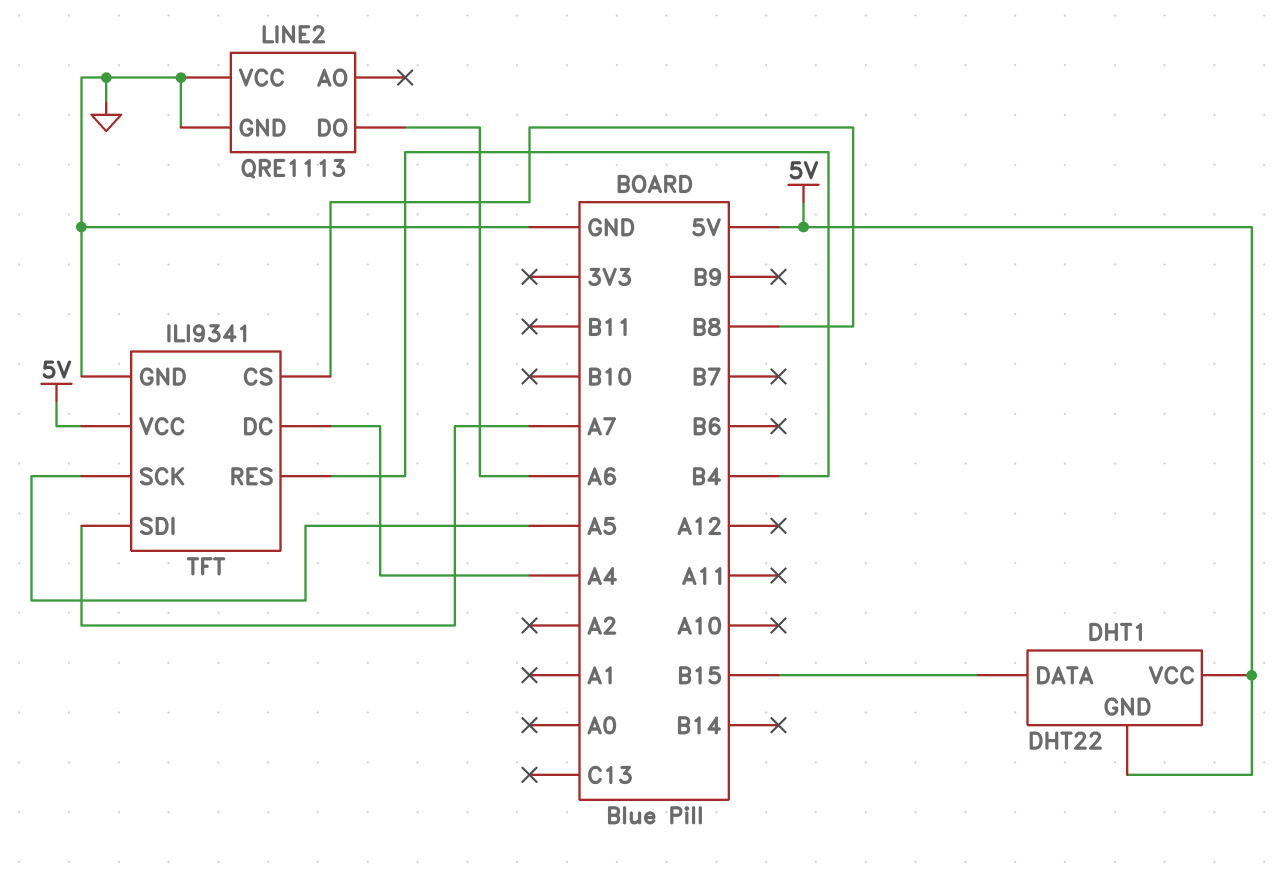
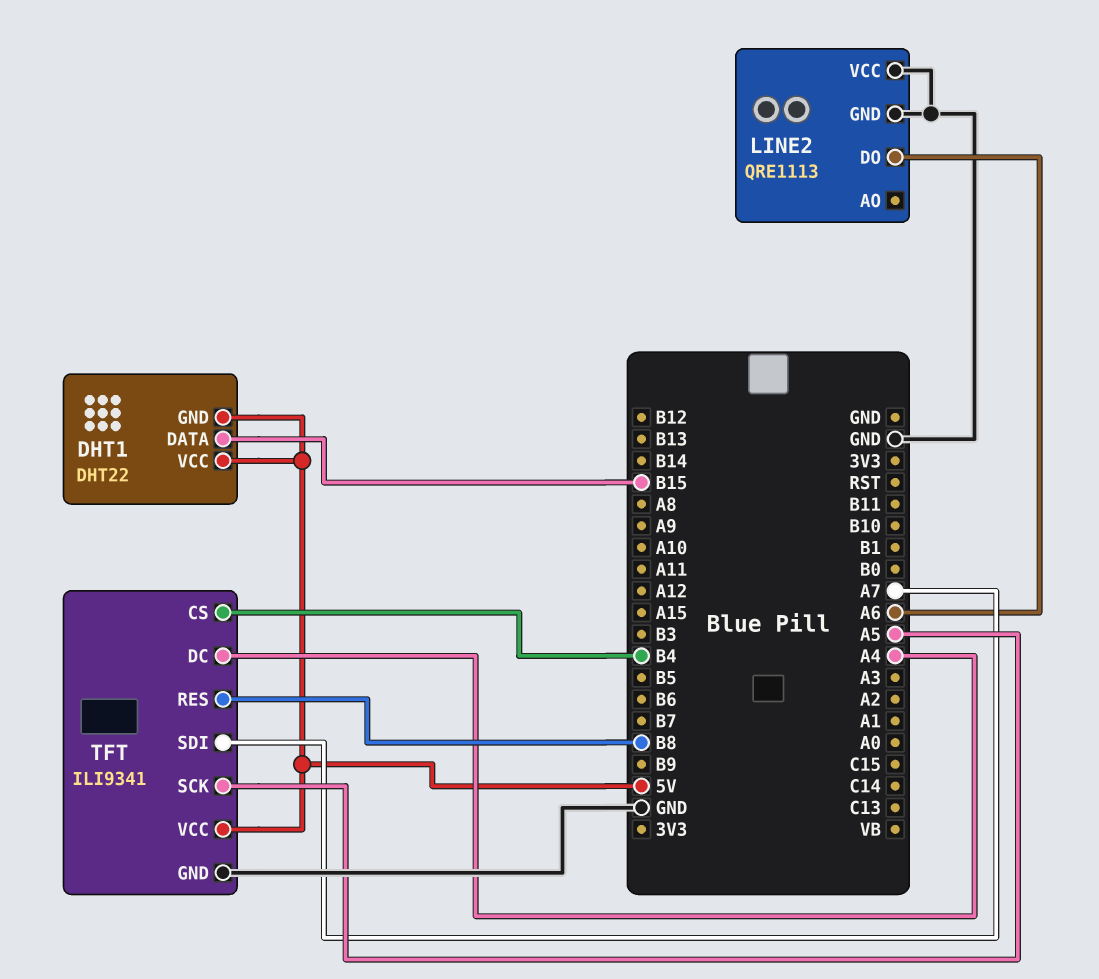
TFT pin CS: B8 -> B4
TFT pin RES: B4 -> B8

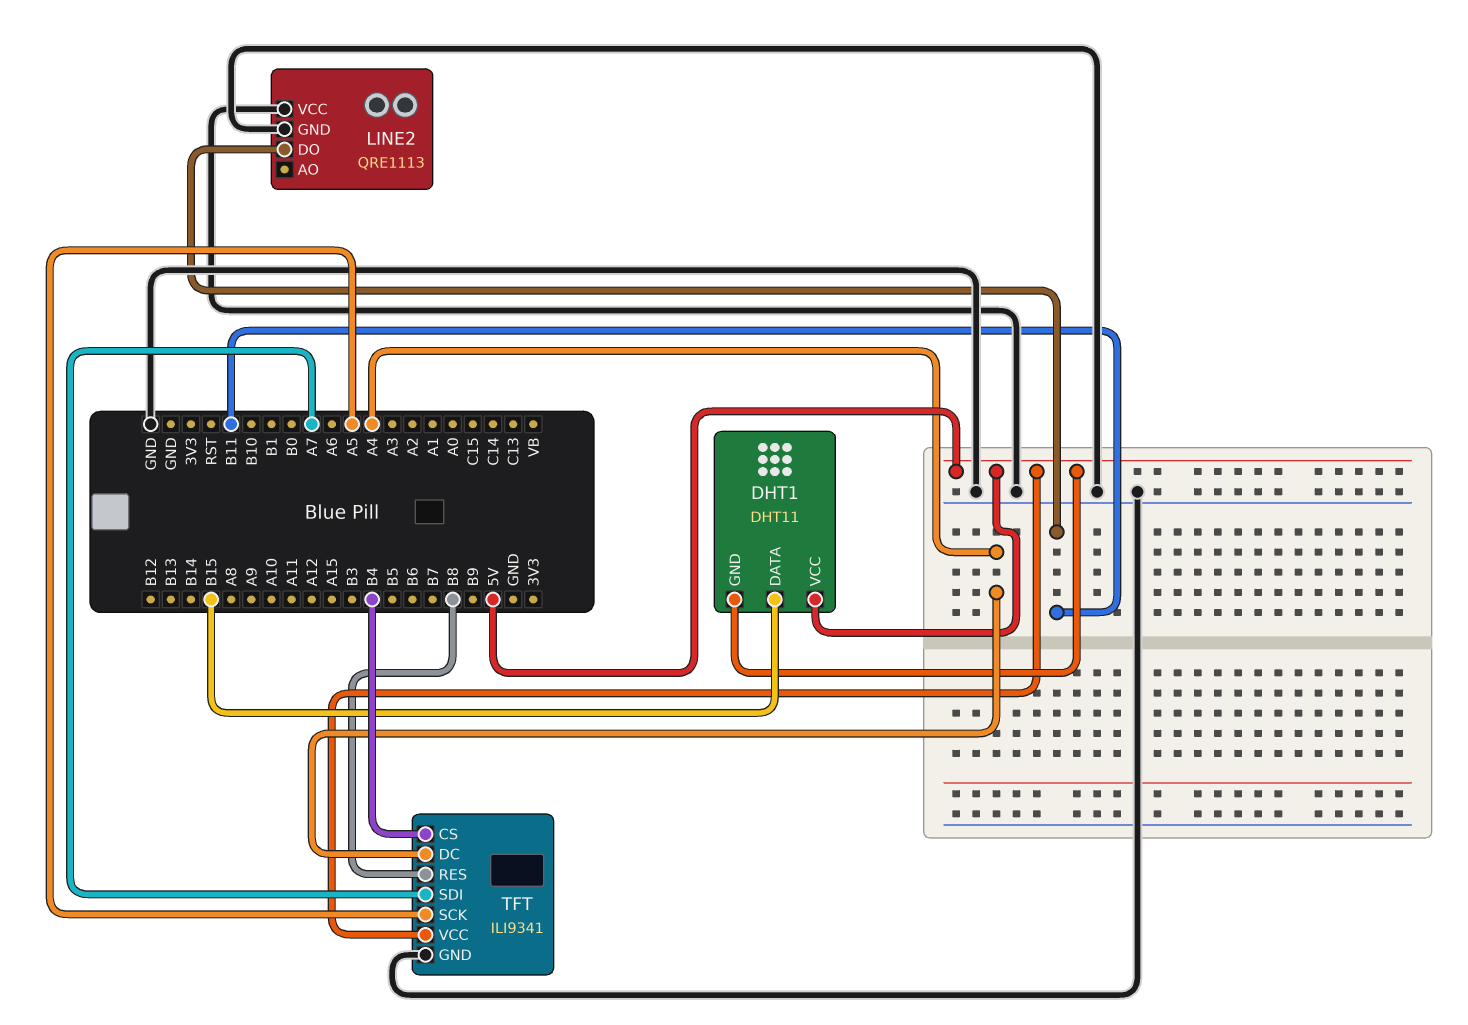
DHT1: DHT22 -> DHT11
LINE2 pin DO: A6 -> B11

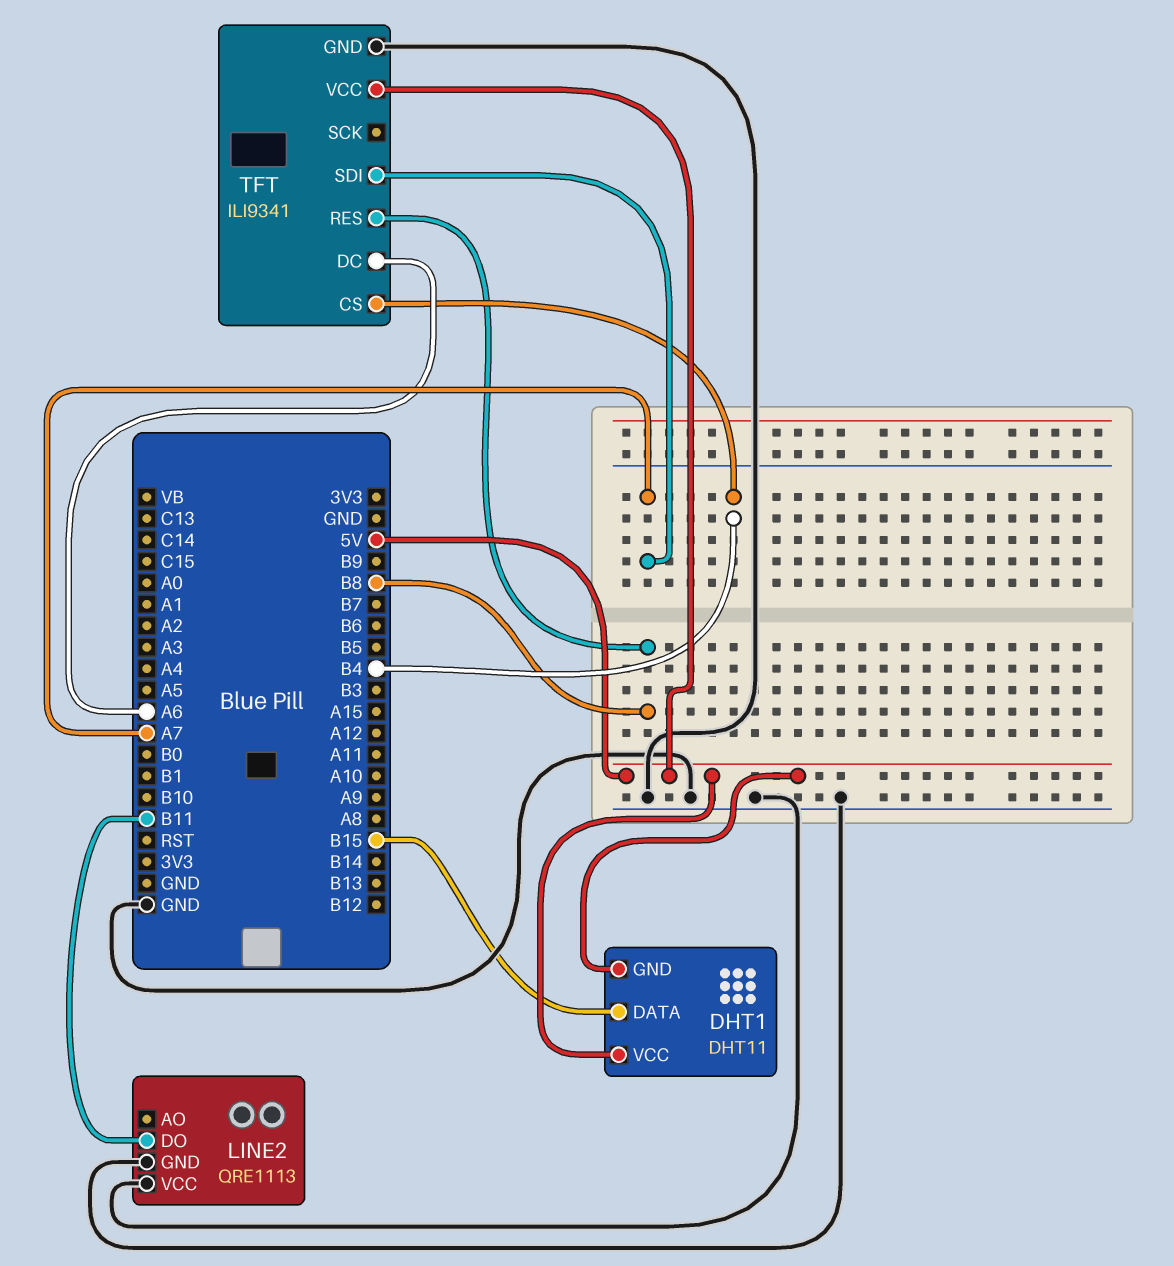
TFT pin DC: A4 -> A6
TFT pin SCK: A5 -> none

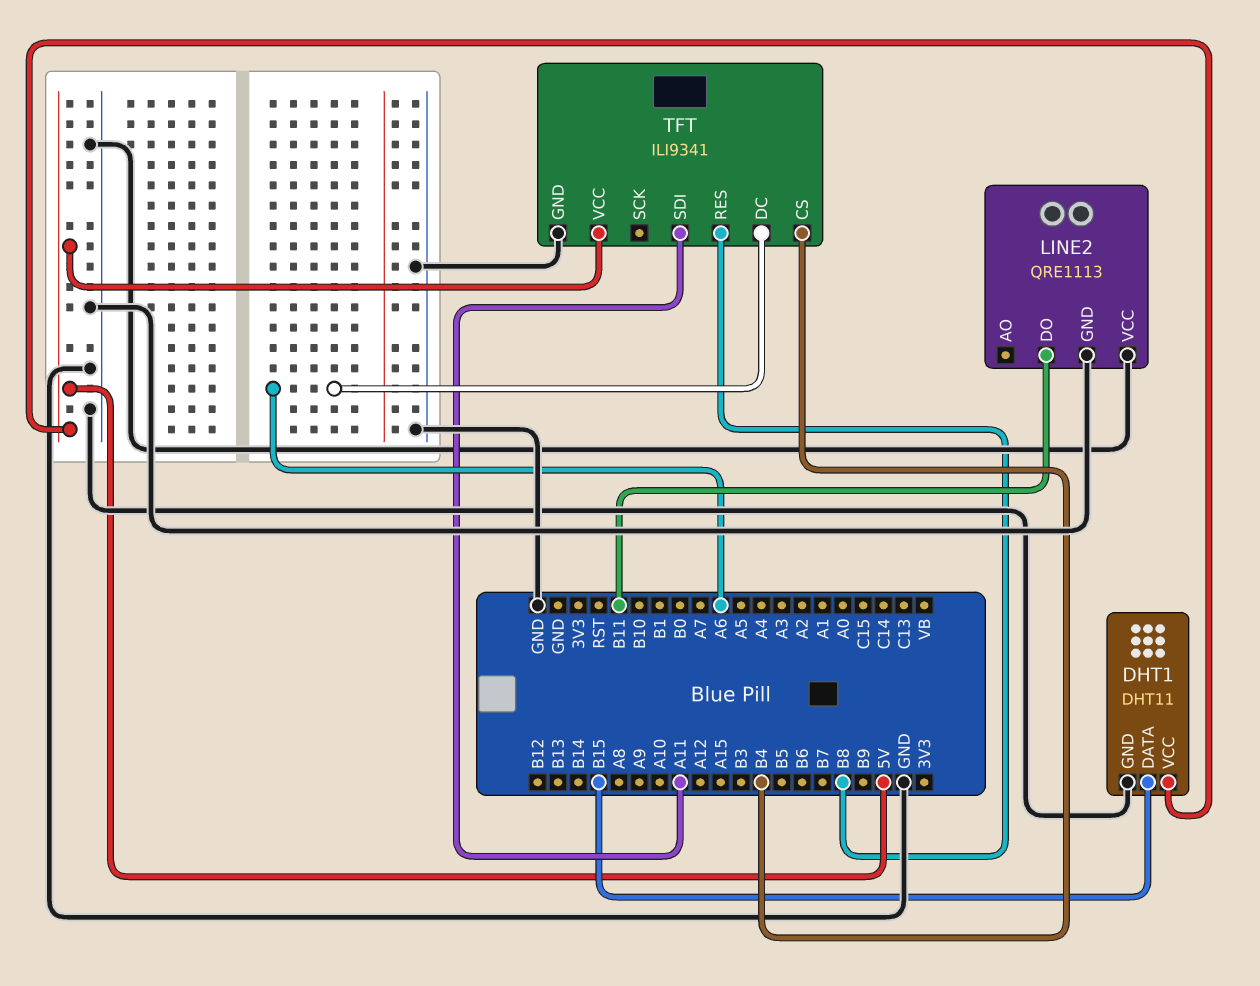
DHT1 pin GND: 5V -> GND
TFT pin SDI: A7 -> A11

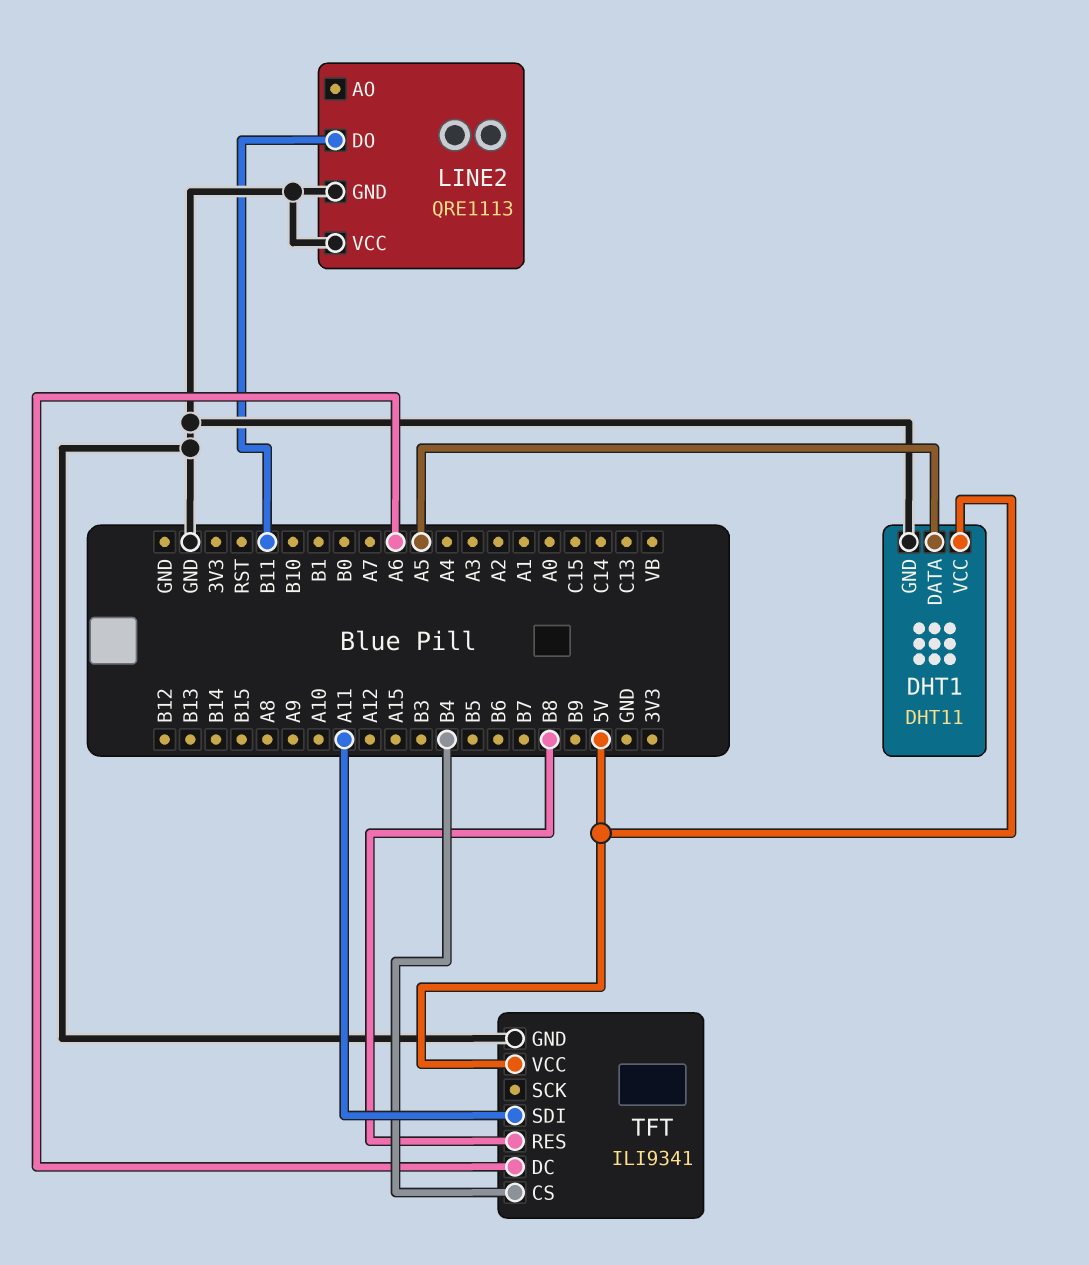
DHT1 pin DATA: B15 -> A5

